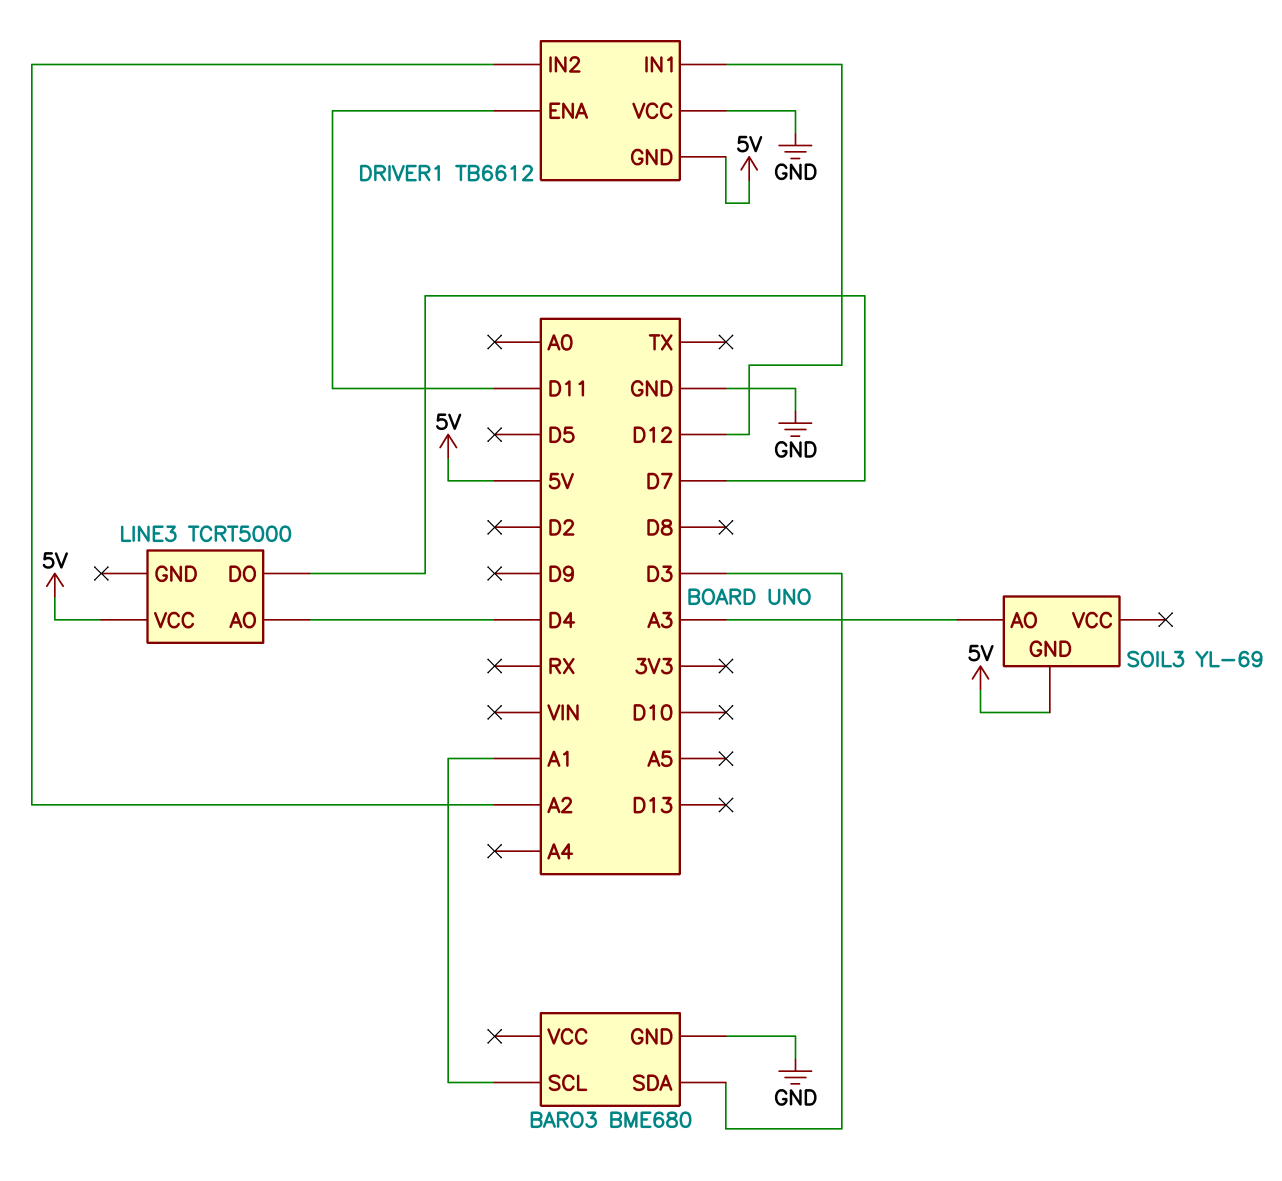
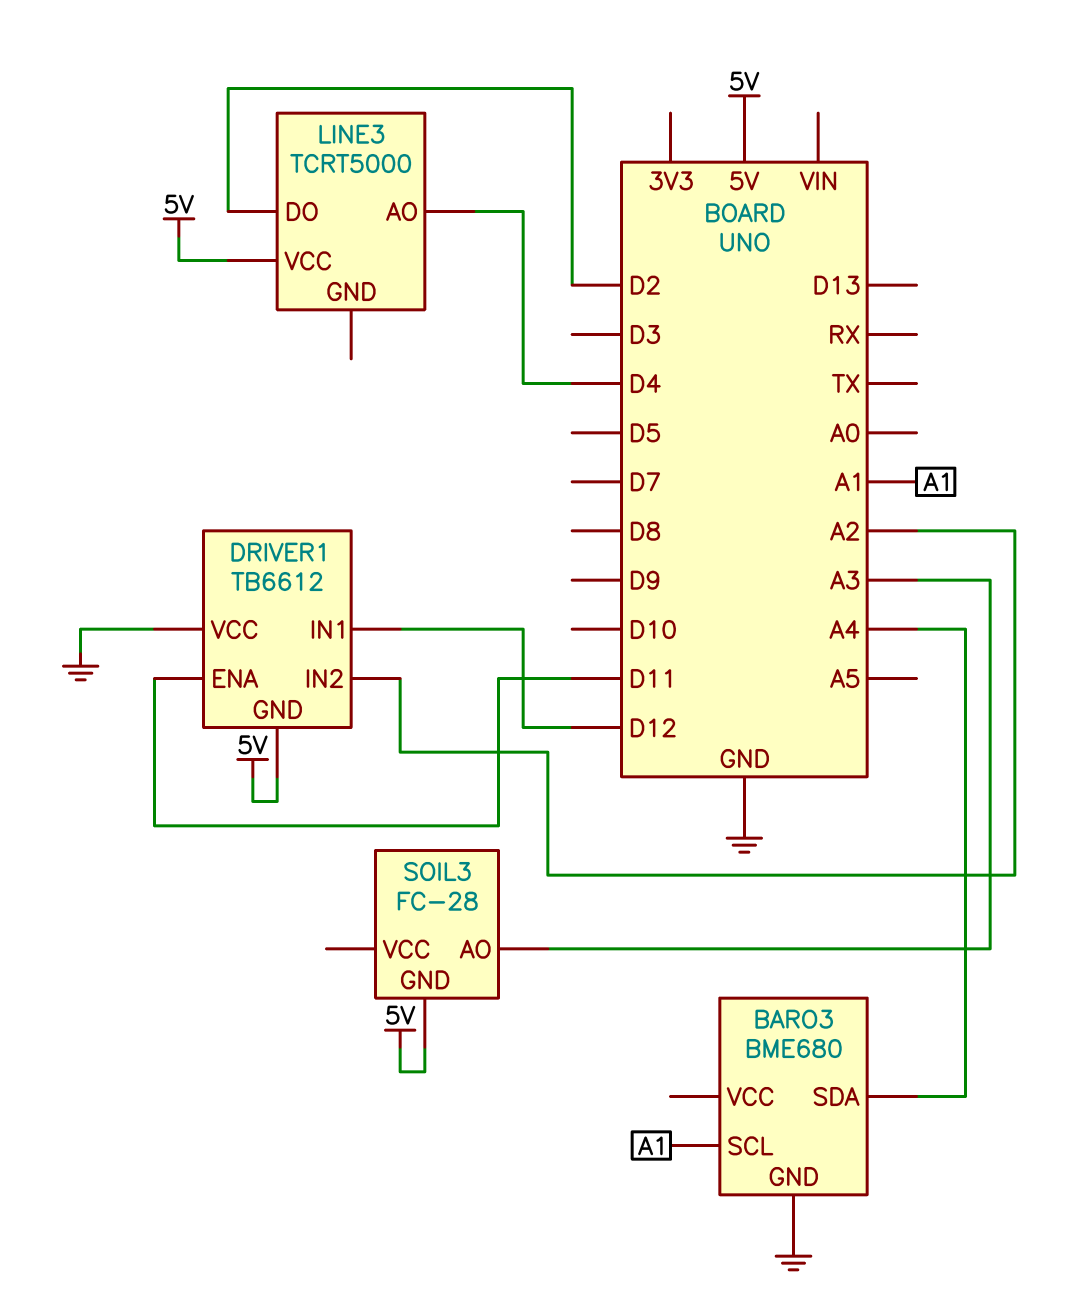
BARO3 pin SDA: D3 -> A4
LINE3 pin DO: D7 -> D2
SOIL3: YL-69 -> FC-28

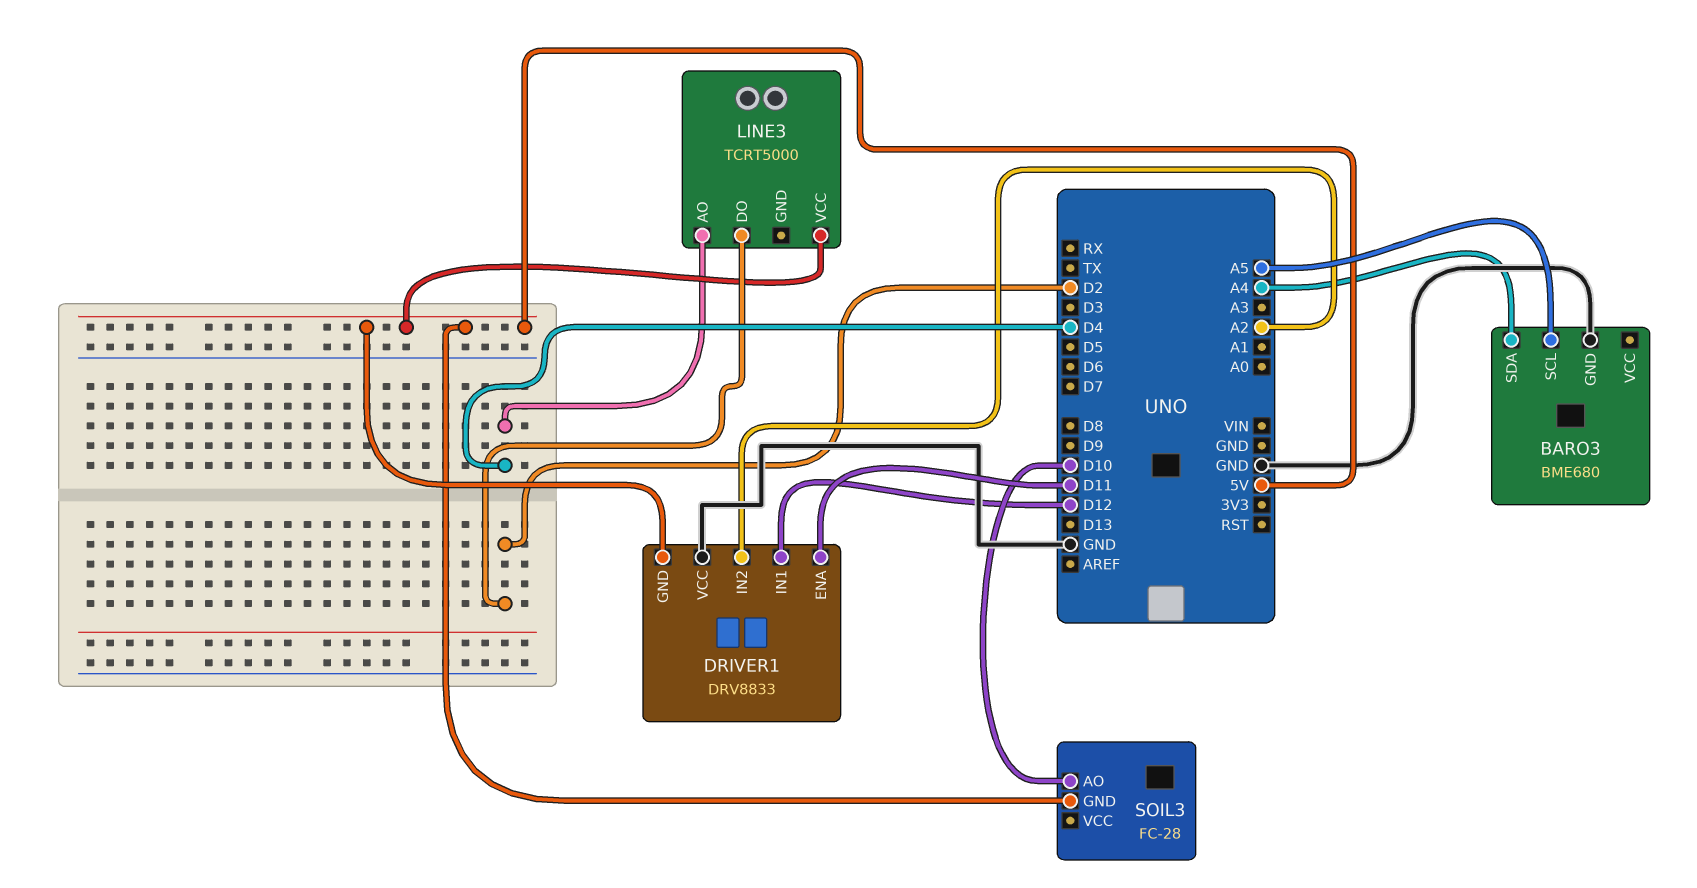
BARO3 pin SCL: A1 -> A5
DRIVER1: TB6612 -> DRV8833
SOIL3 pin AO: A3 -> D10

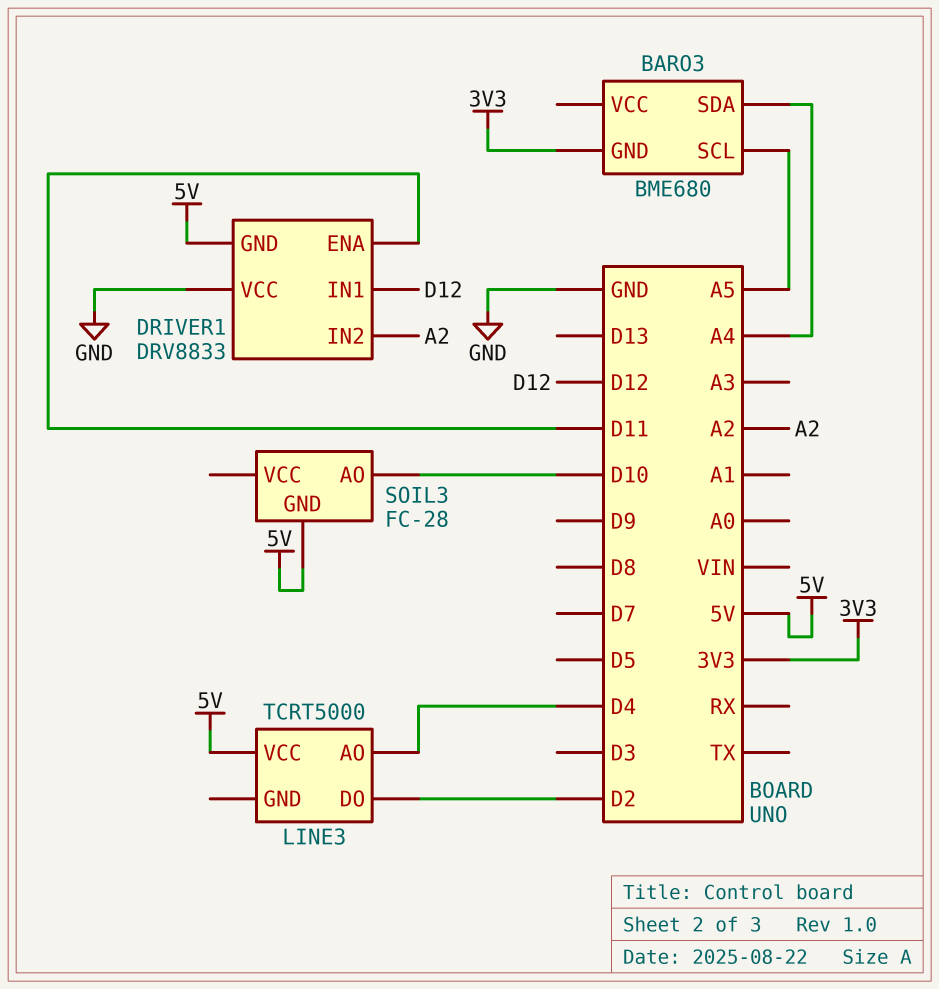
BARO3 pin GND: GND -> 3V3

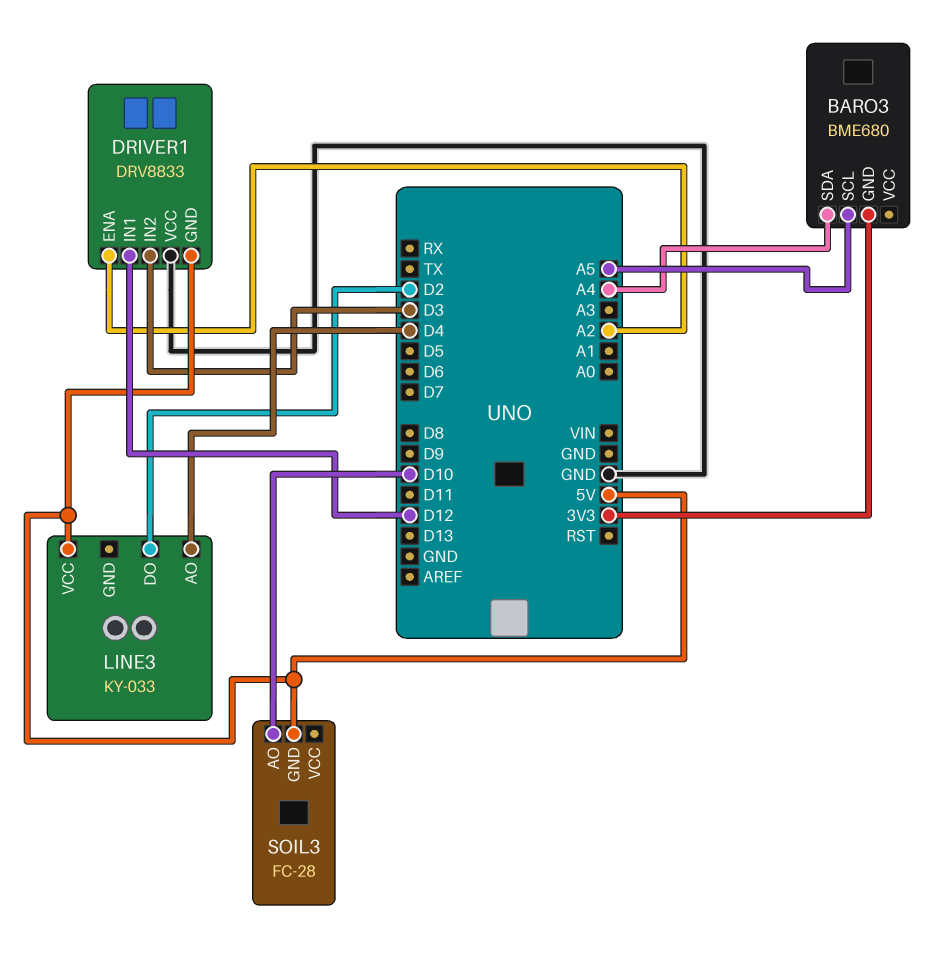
DRIVER1 pin ENA: D11 -> A2
DRIVER1 pin IN2: A2 -> D3
LINE3: TCRT5000 -> KY-033

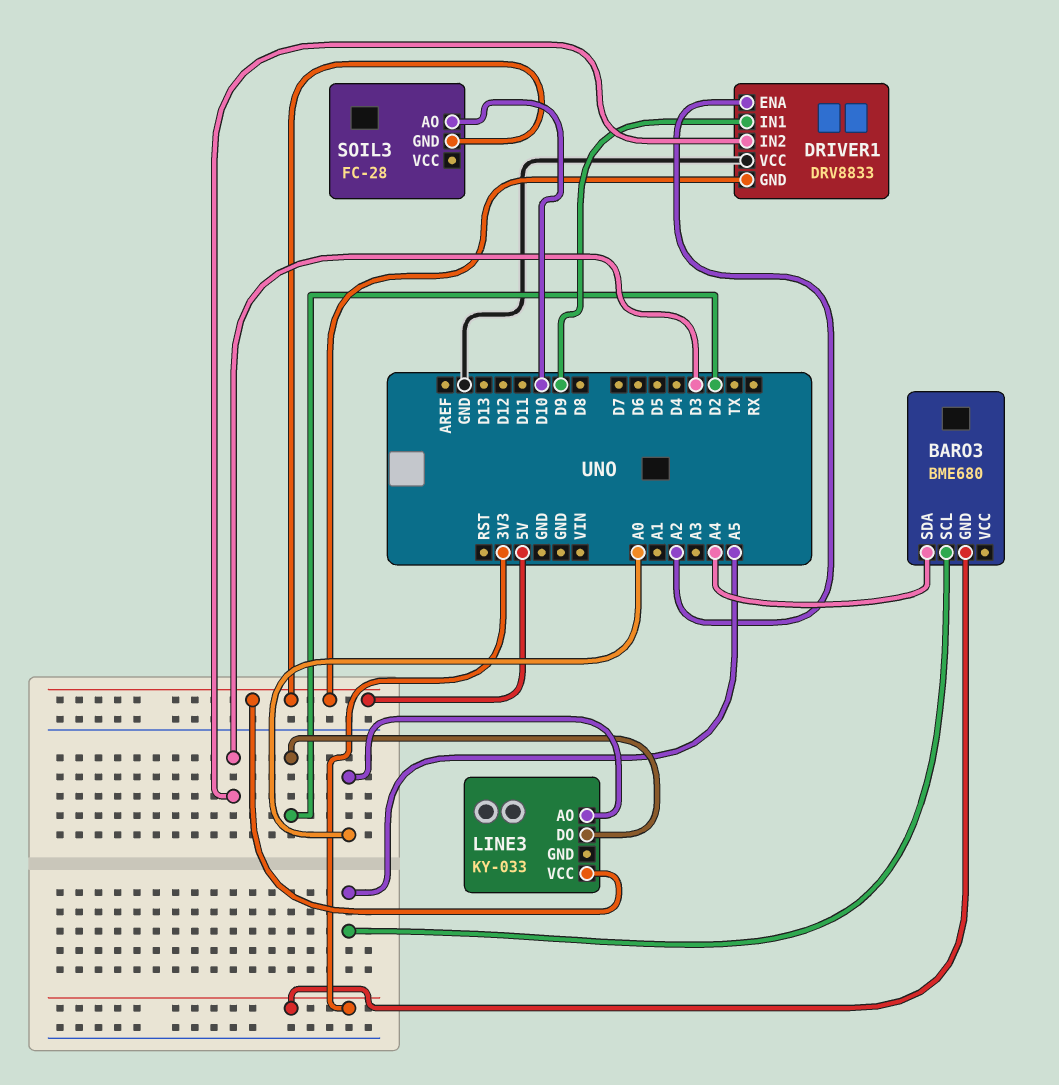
DRIVER1 pin IN1: D12 -> D9
LINE3 pin AO: D4 -> A0

